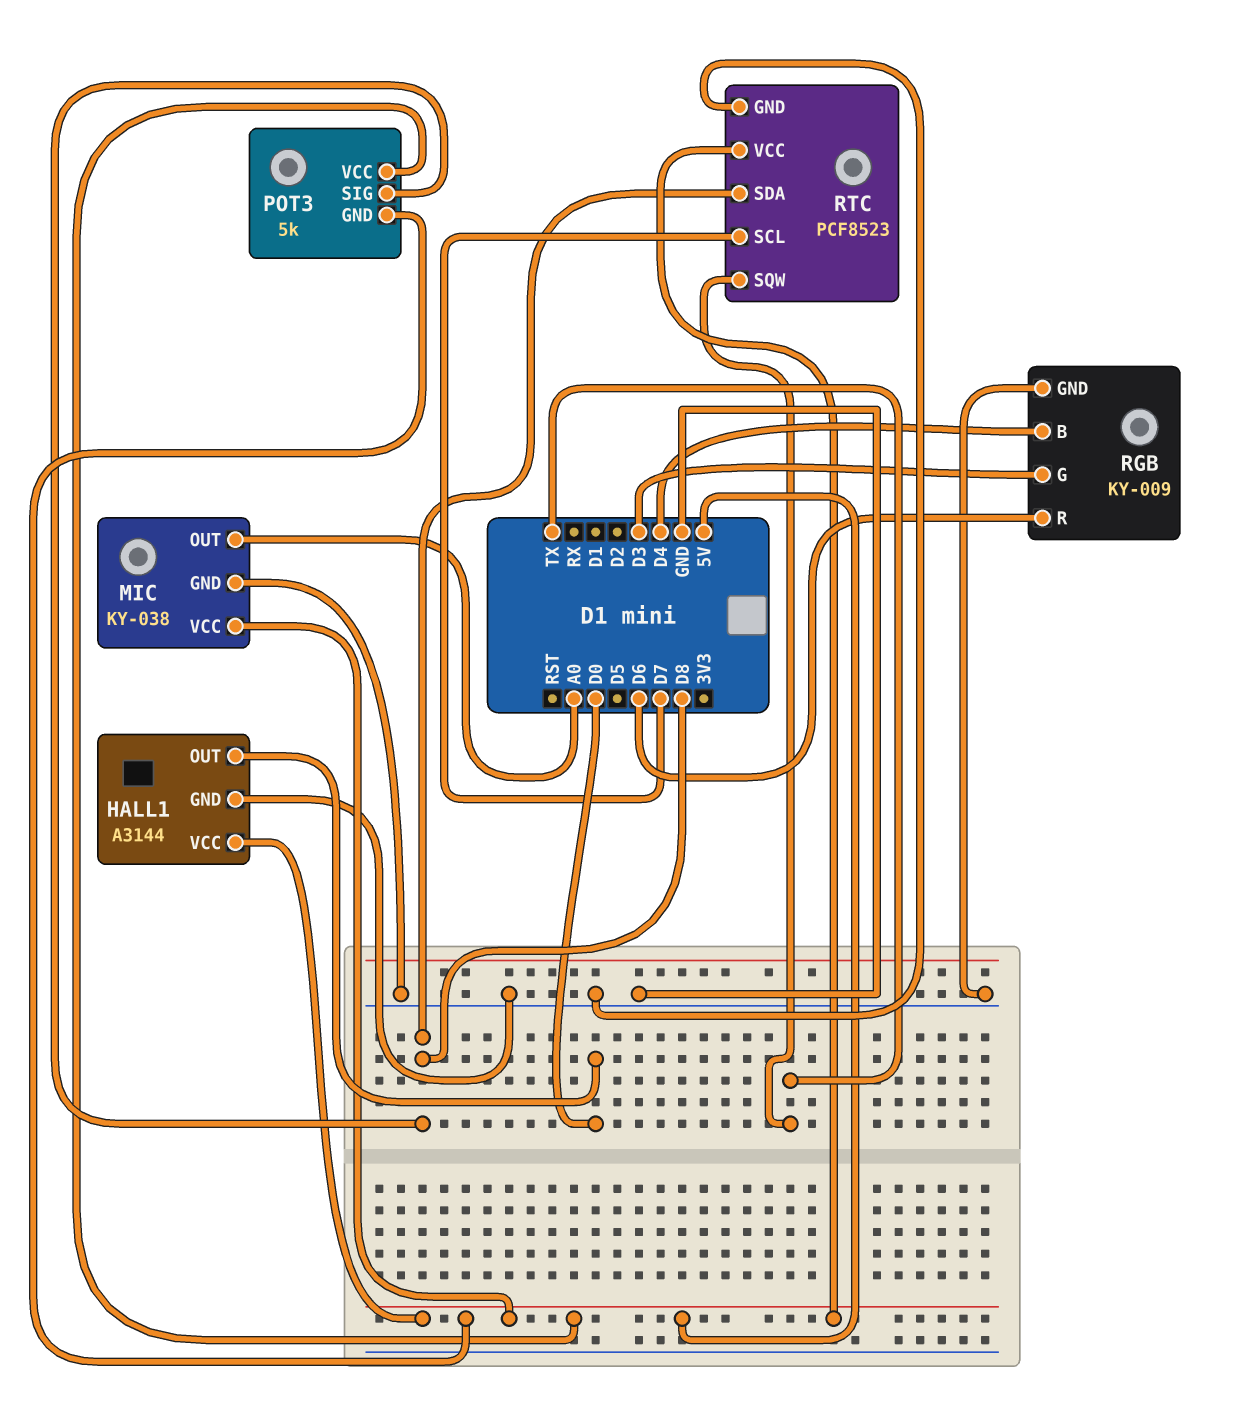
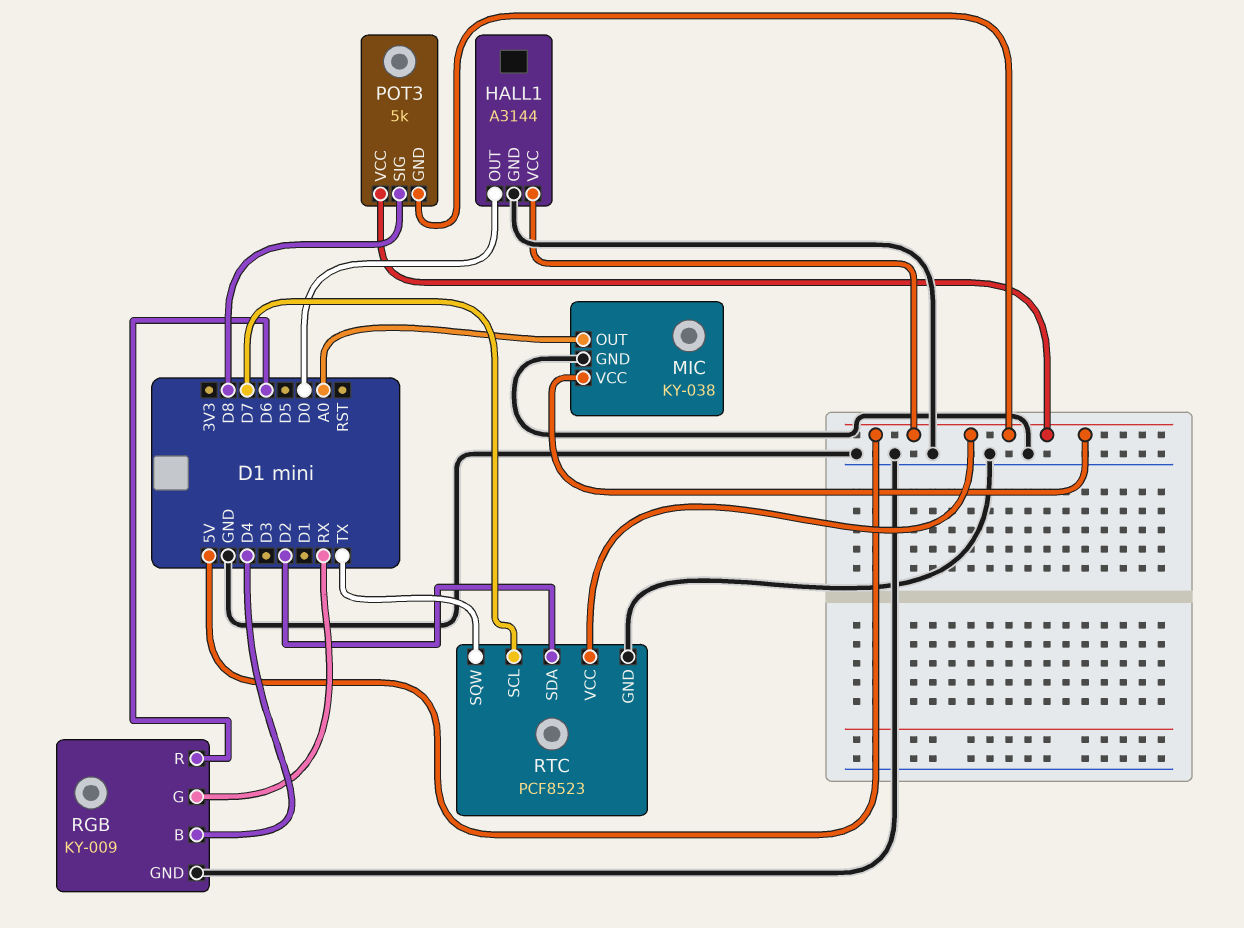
RGB pin G: D3 -> RX
RTC pin SDA: D8 -> D2

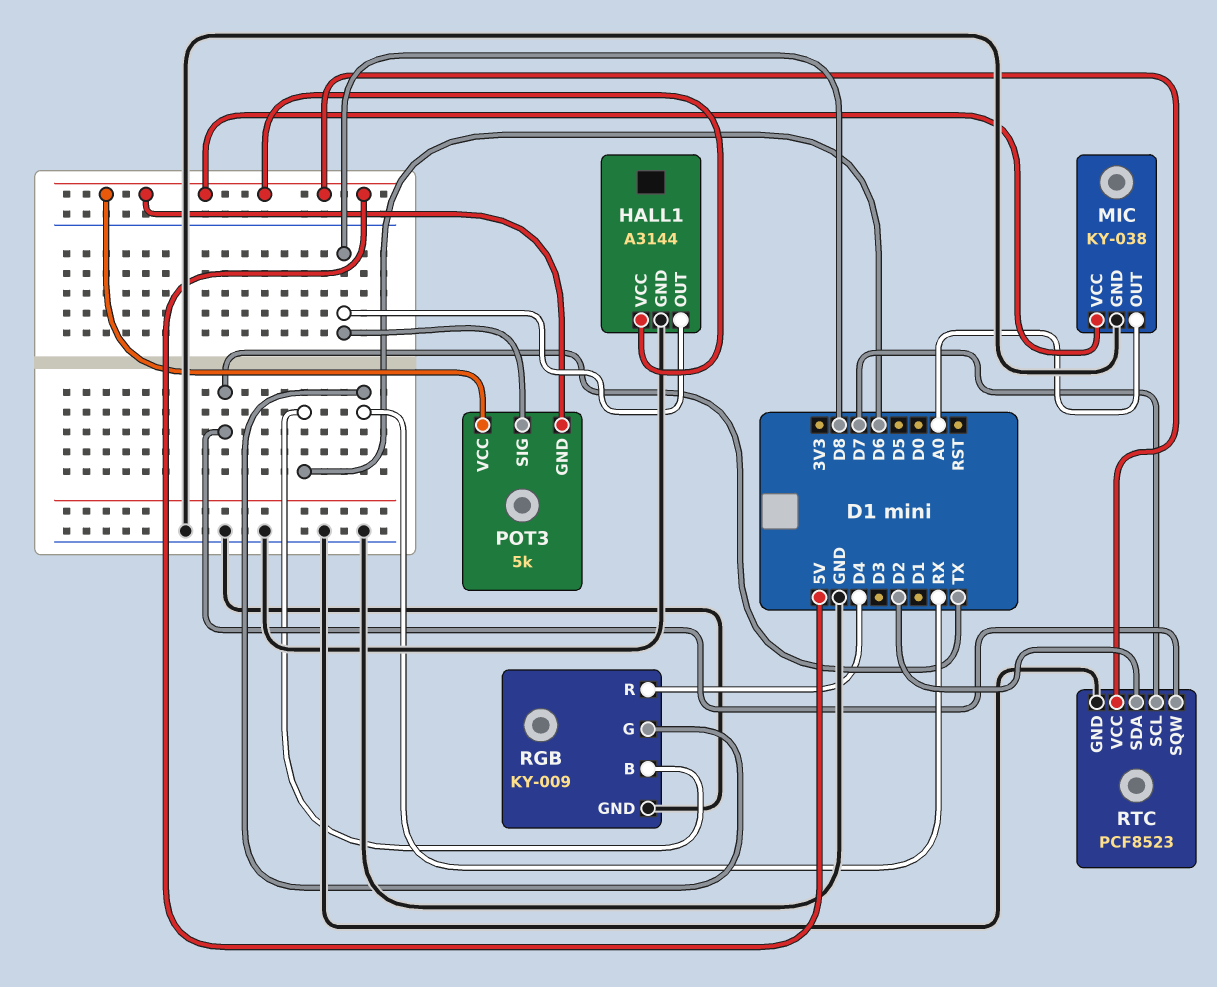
HALL1 pin OUT: D0 -> D8
RGB pin B: D4 -> D6
RGB pin R: D6 -> D4

